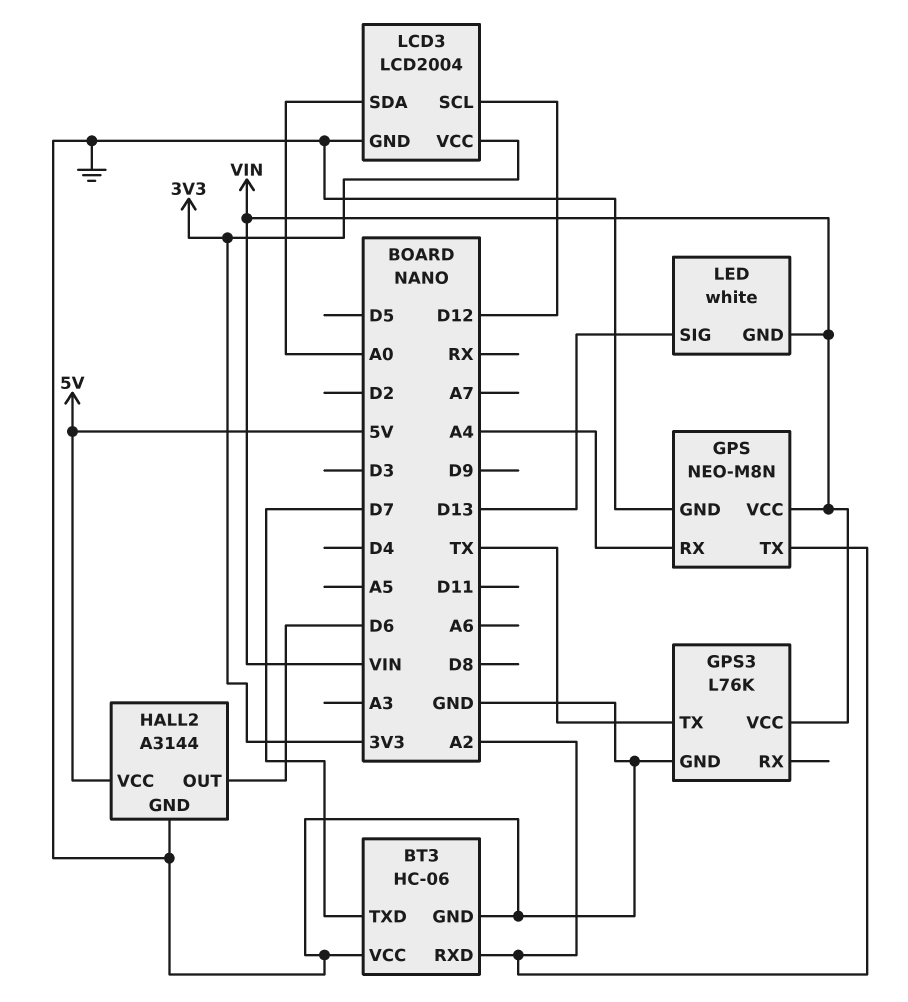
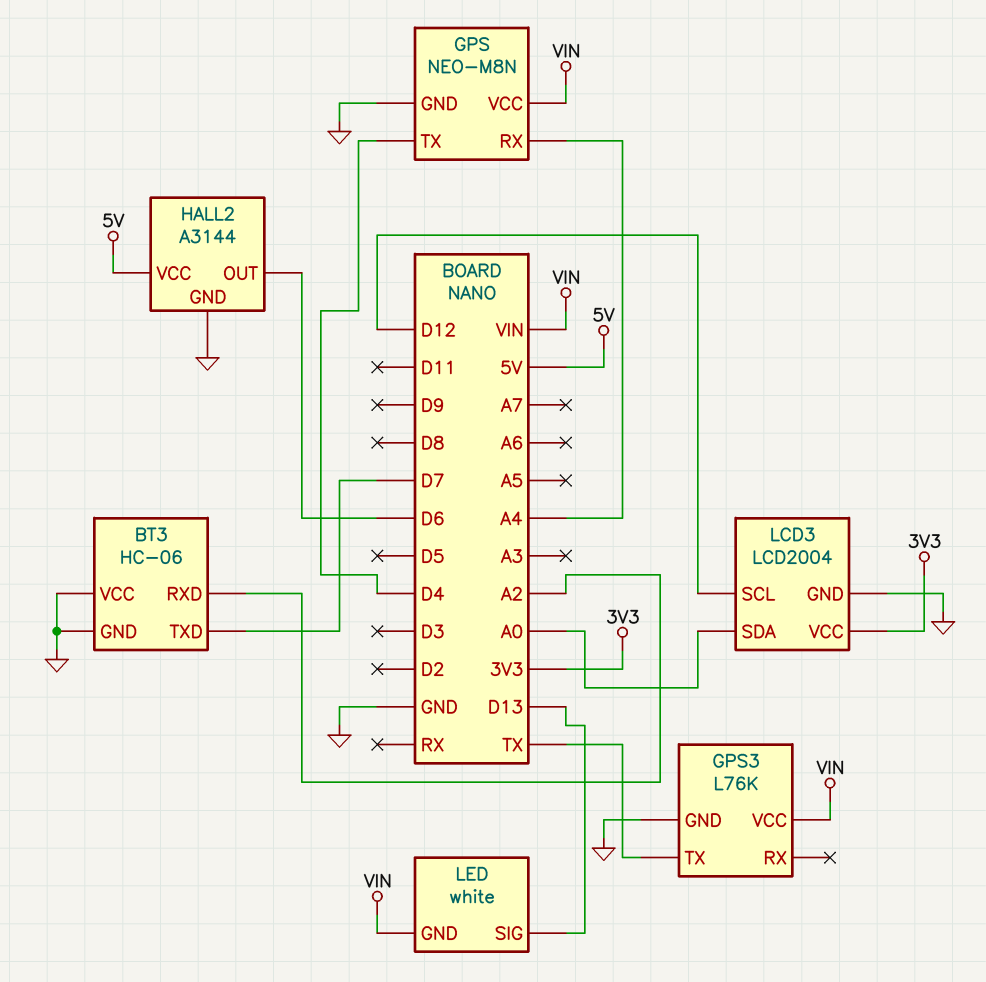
GPS pin TX: A2 -> D4

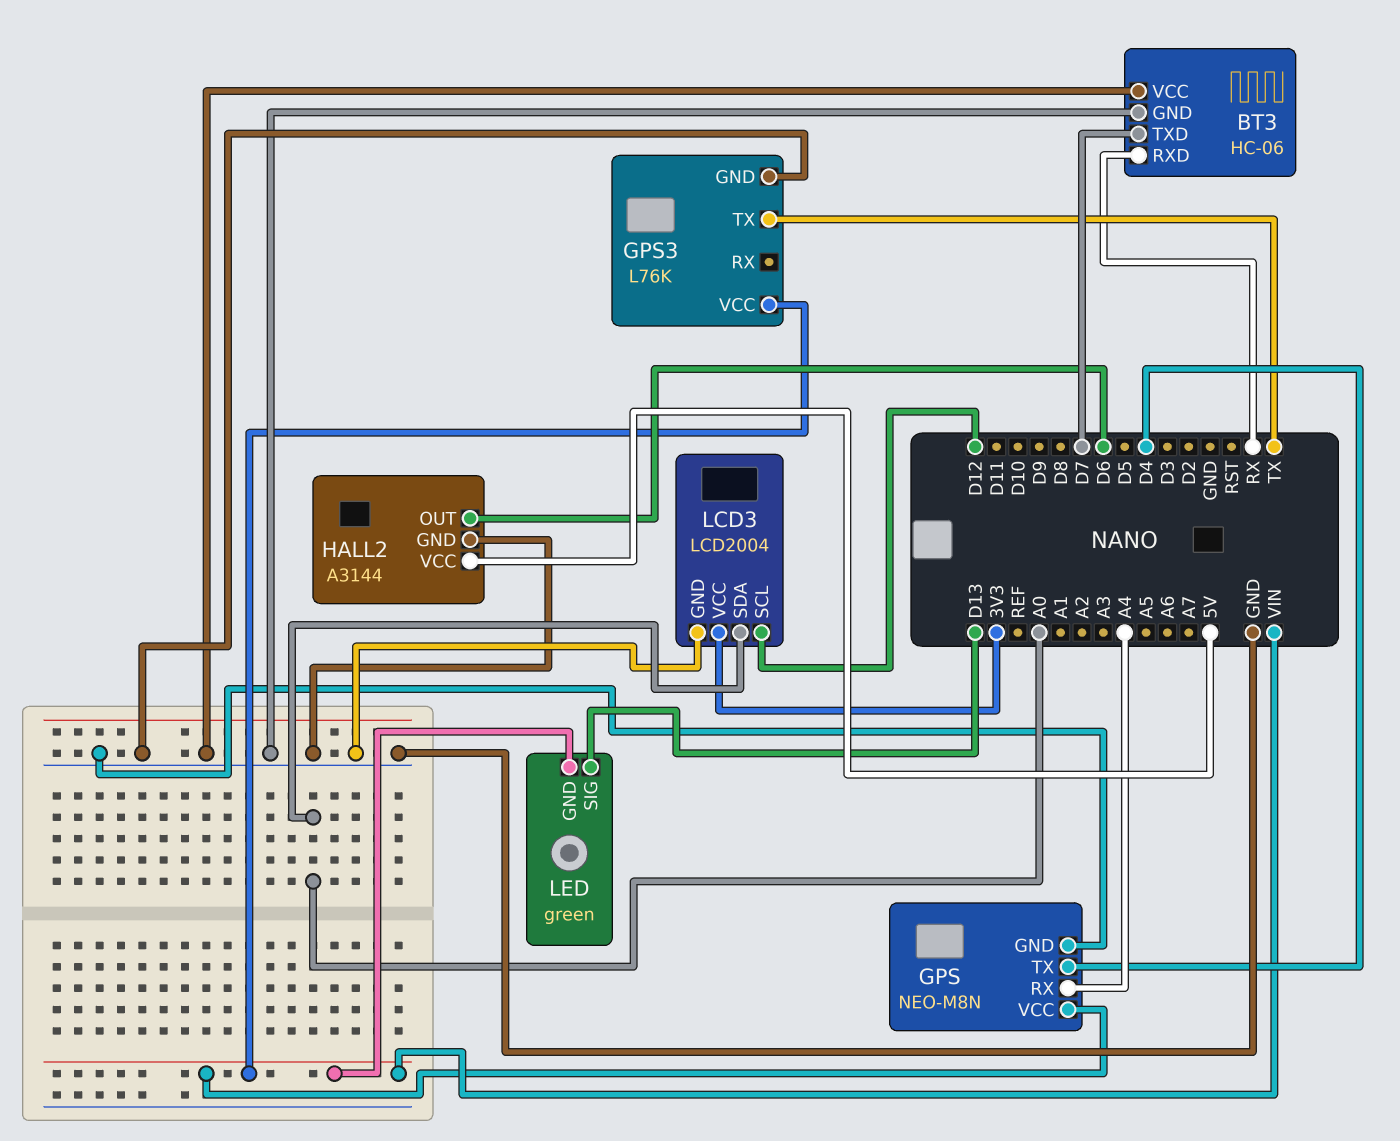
BT3 pin RXD: A2 -> RX
LED: white -> green

